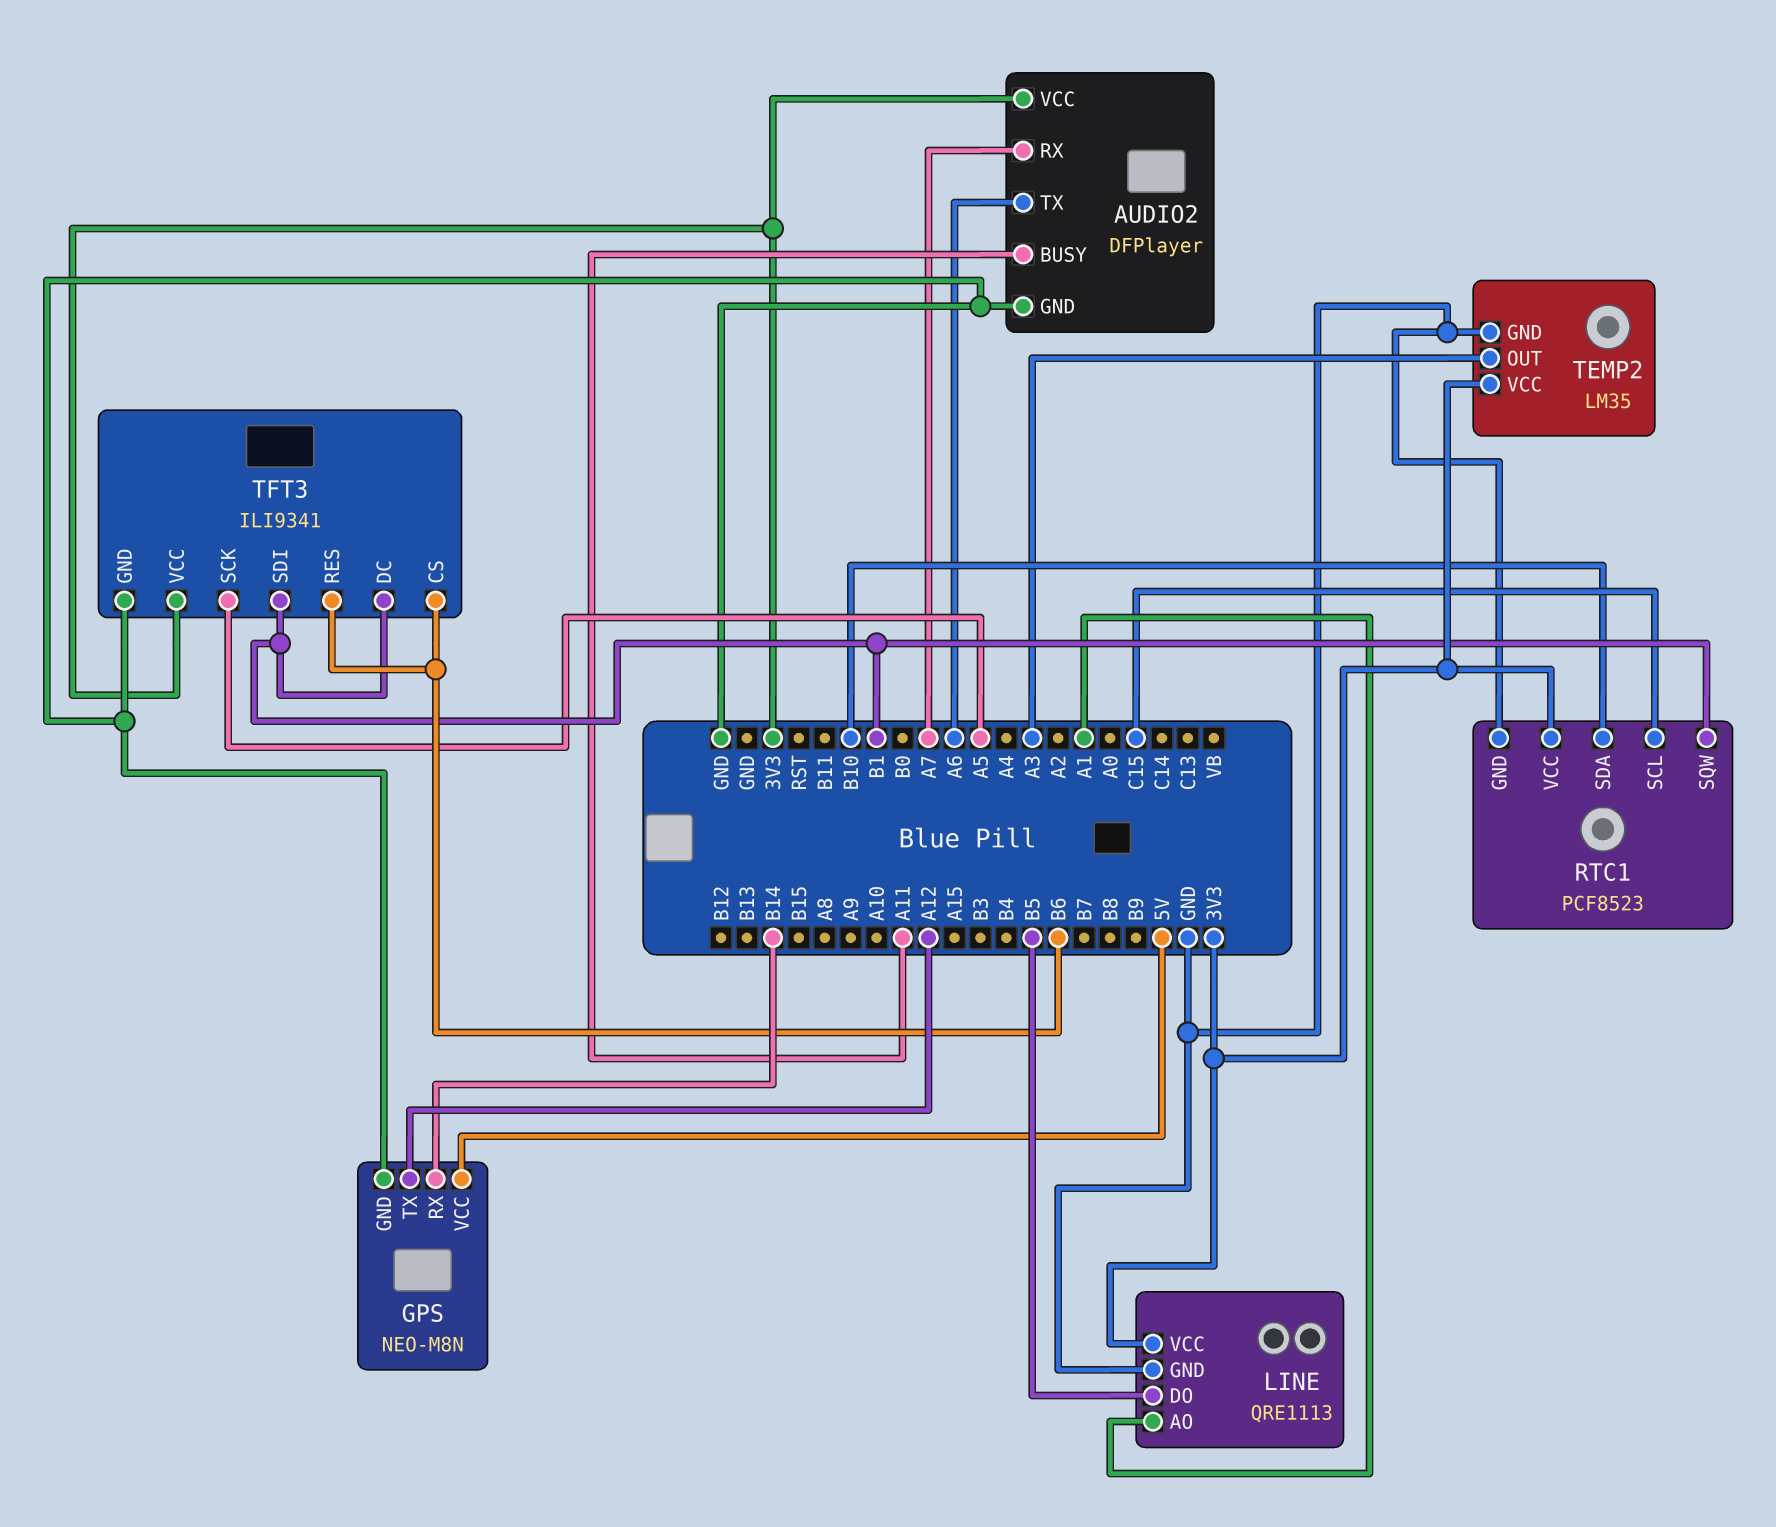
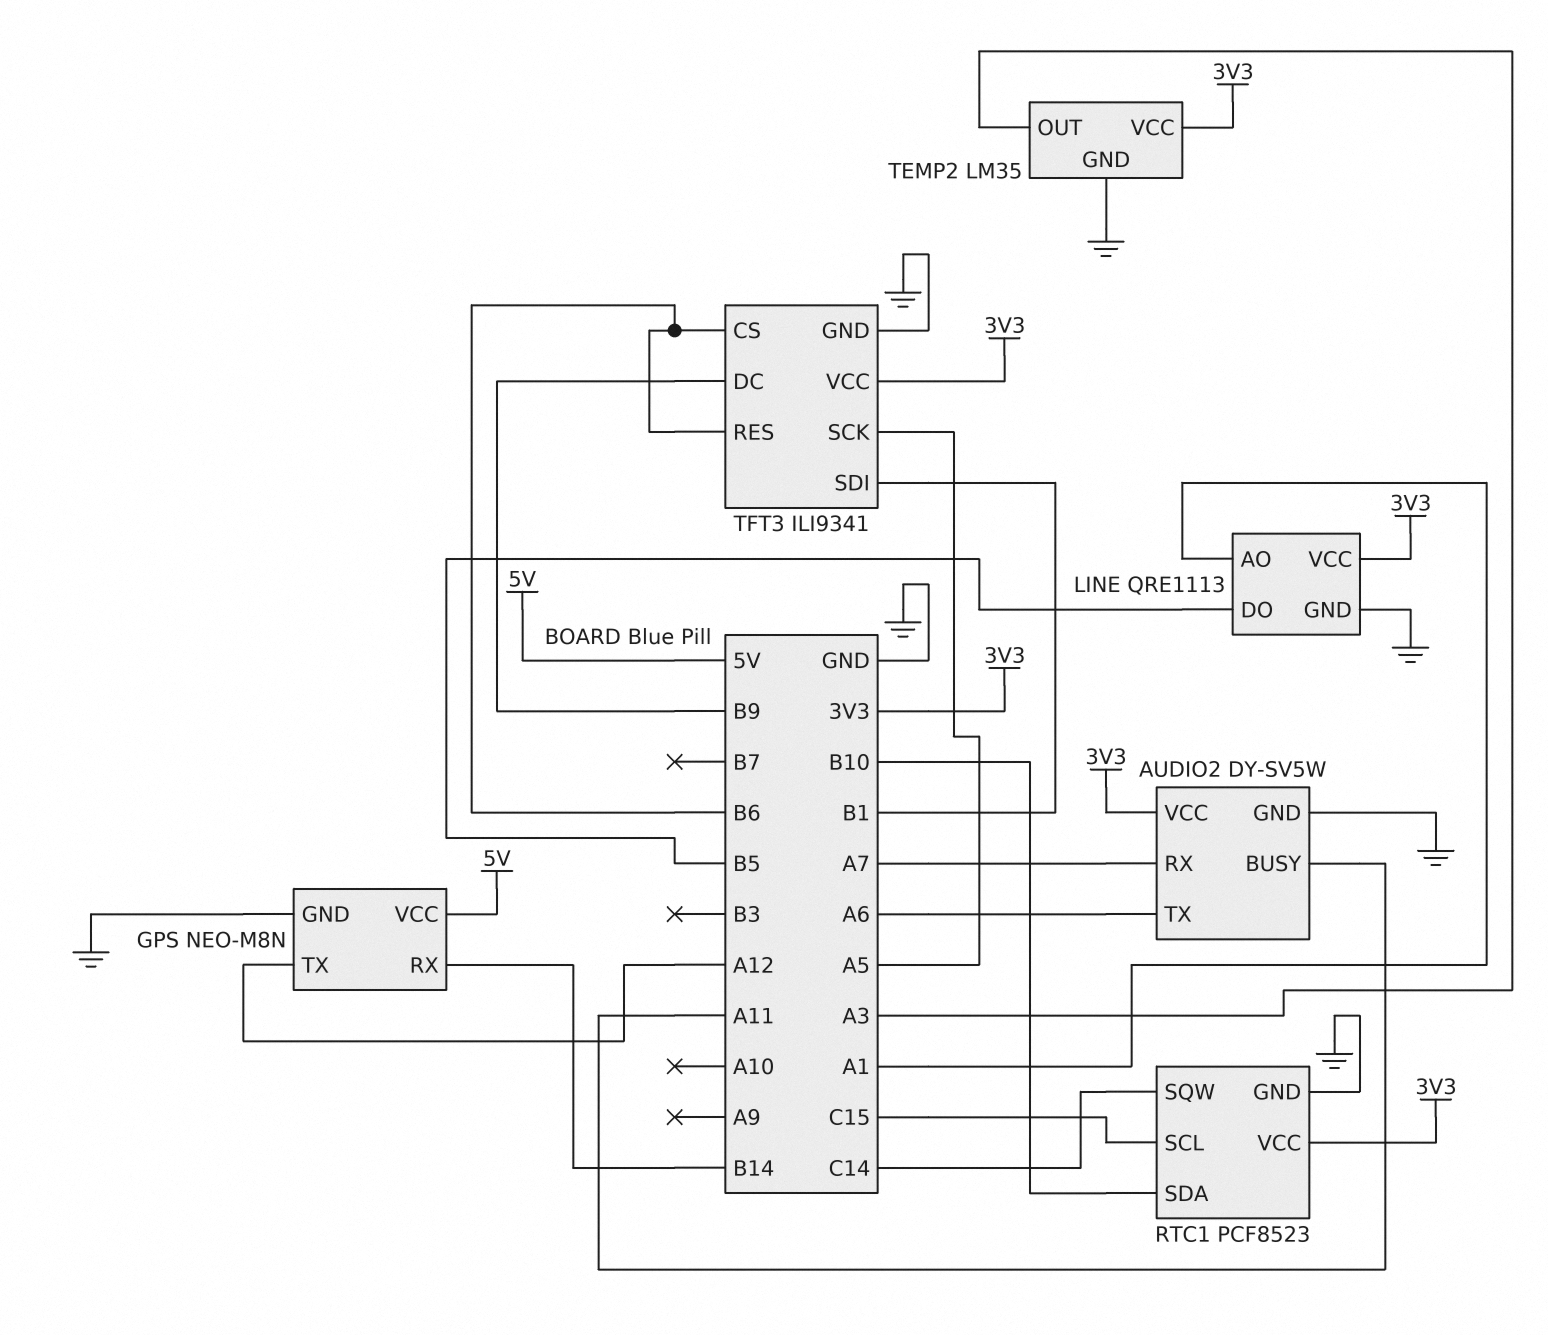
AUDIO2: DFPlayer -> DY-SV5W
RTC1 pin SQW: B1 -> C14
TFT3 pin DC: B1 -> B9

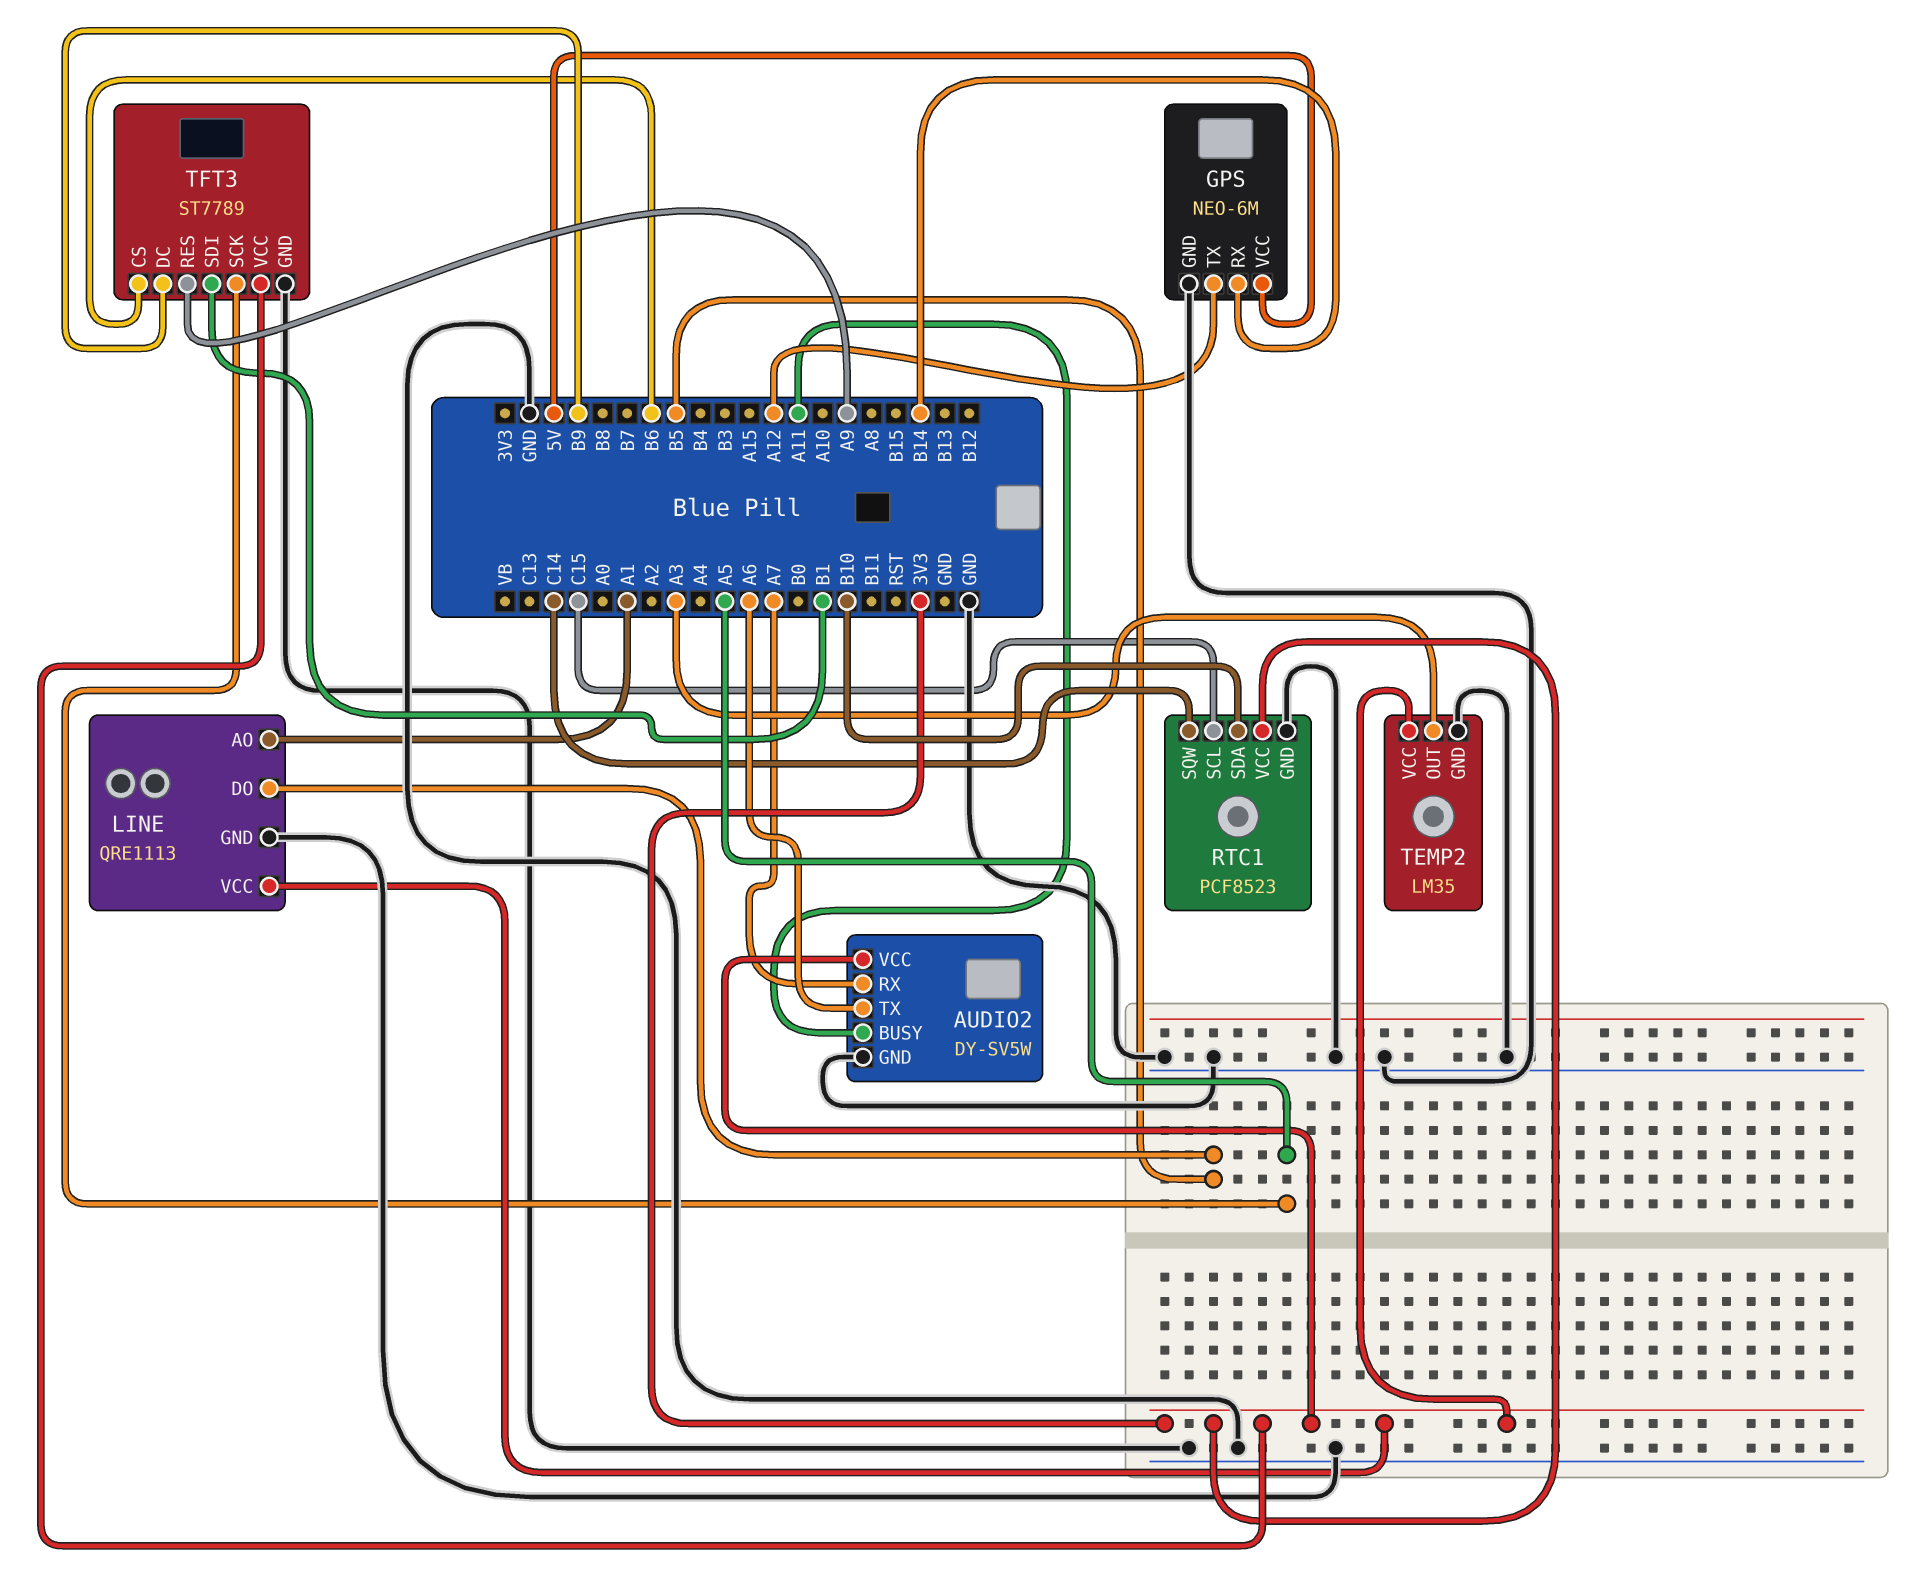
GPS: NEO-M8N -> NEO-6M
TFT3: ILI9341 -> ST7789
TFT3 pin RES: B6 -> A9

